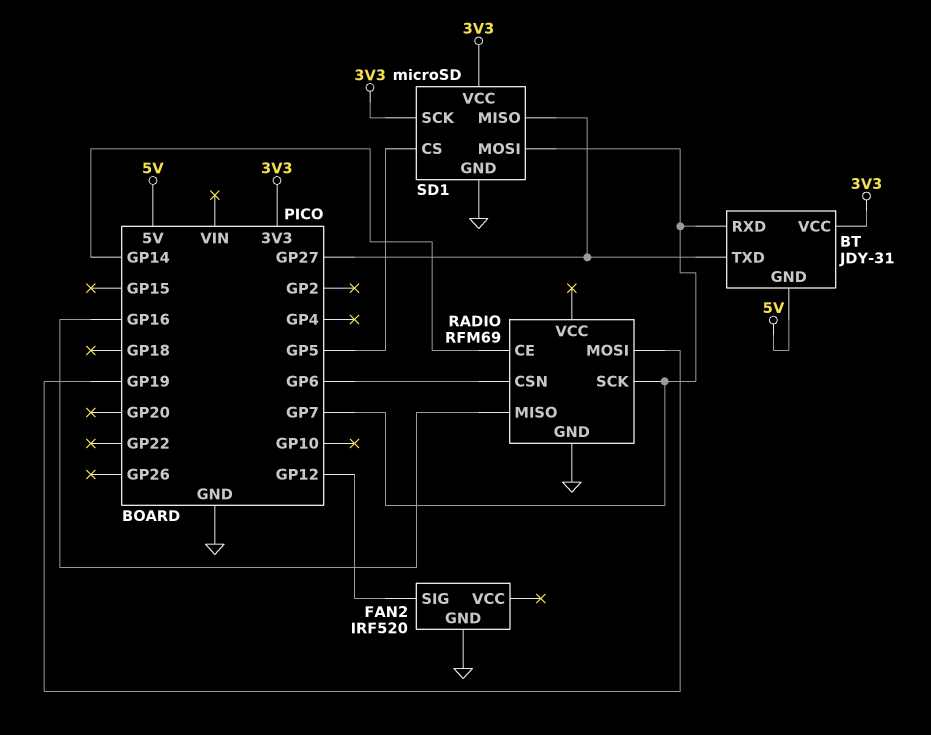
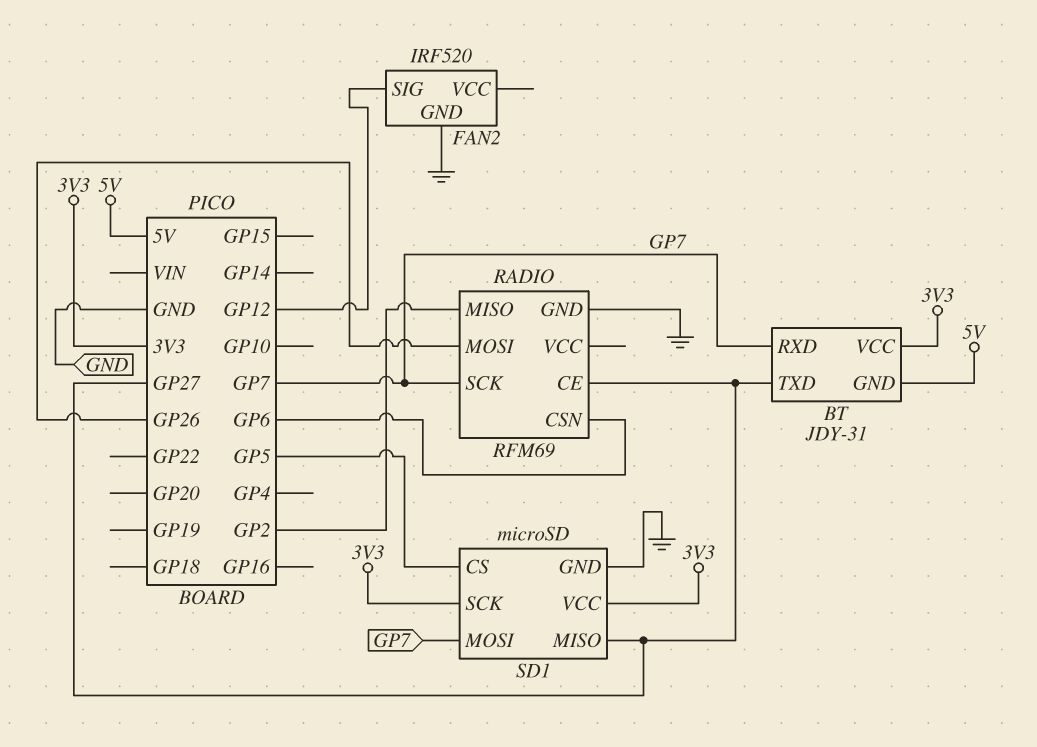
RADIO pin CE: GP14 -> GP27
RADIO pin MISO: GP16 -> GP2
RADIO pin MOSI: GP19 -> GP26

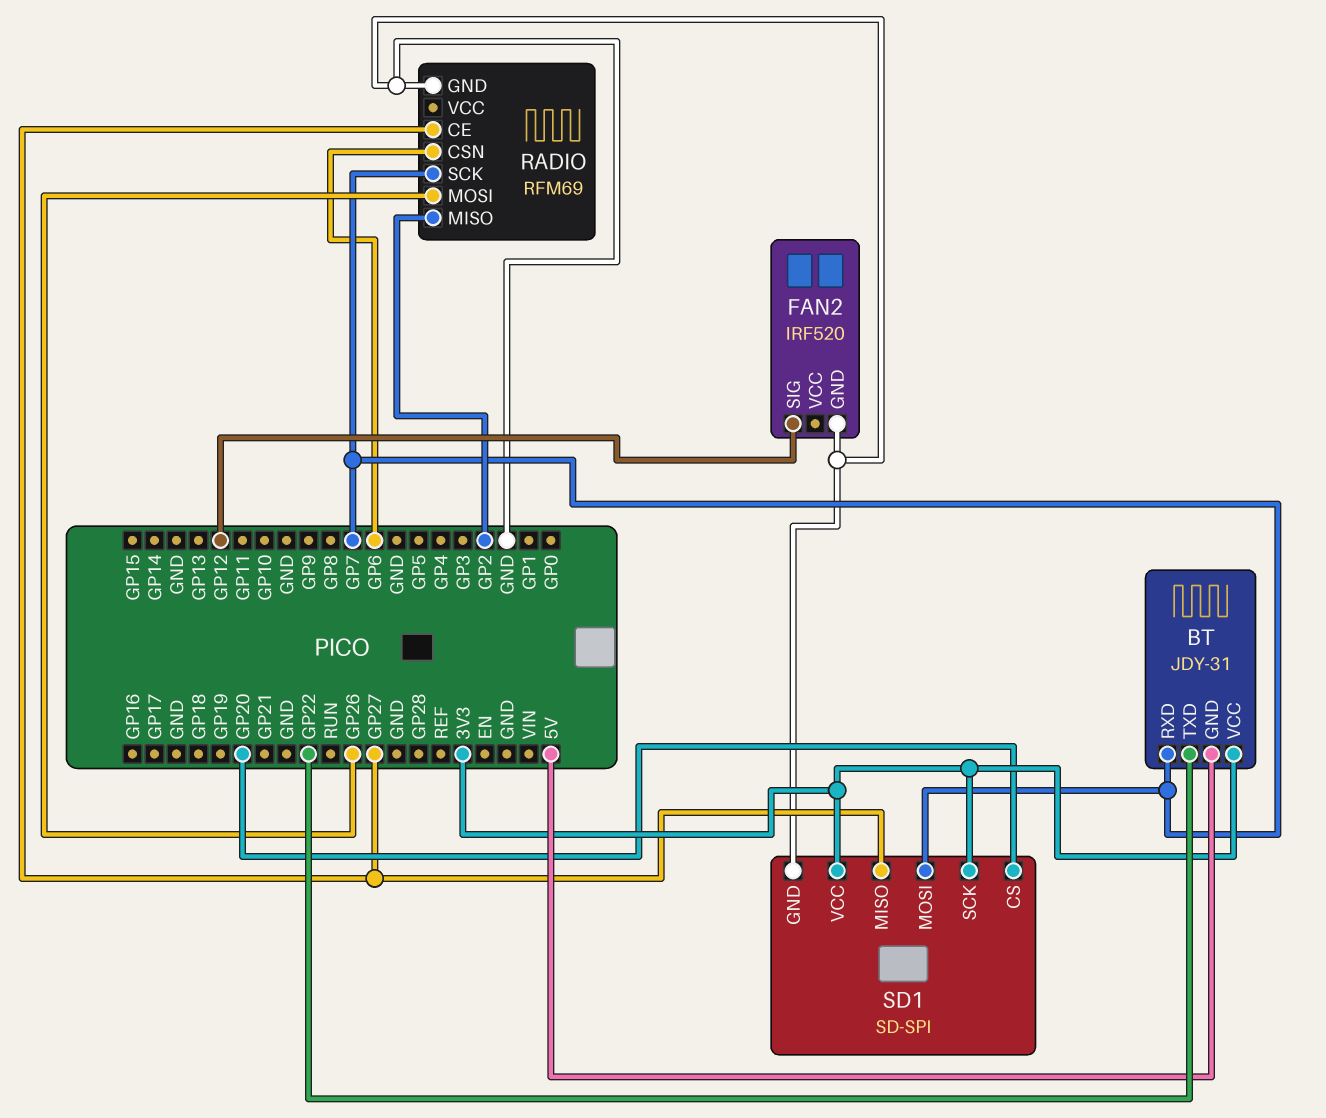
BT pin TXD: GP27 -> GP22
SD1: microSD -> SD-SPI
SD1 pin CS: GP5 -> GP20

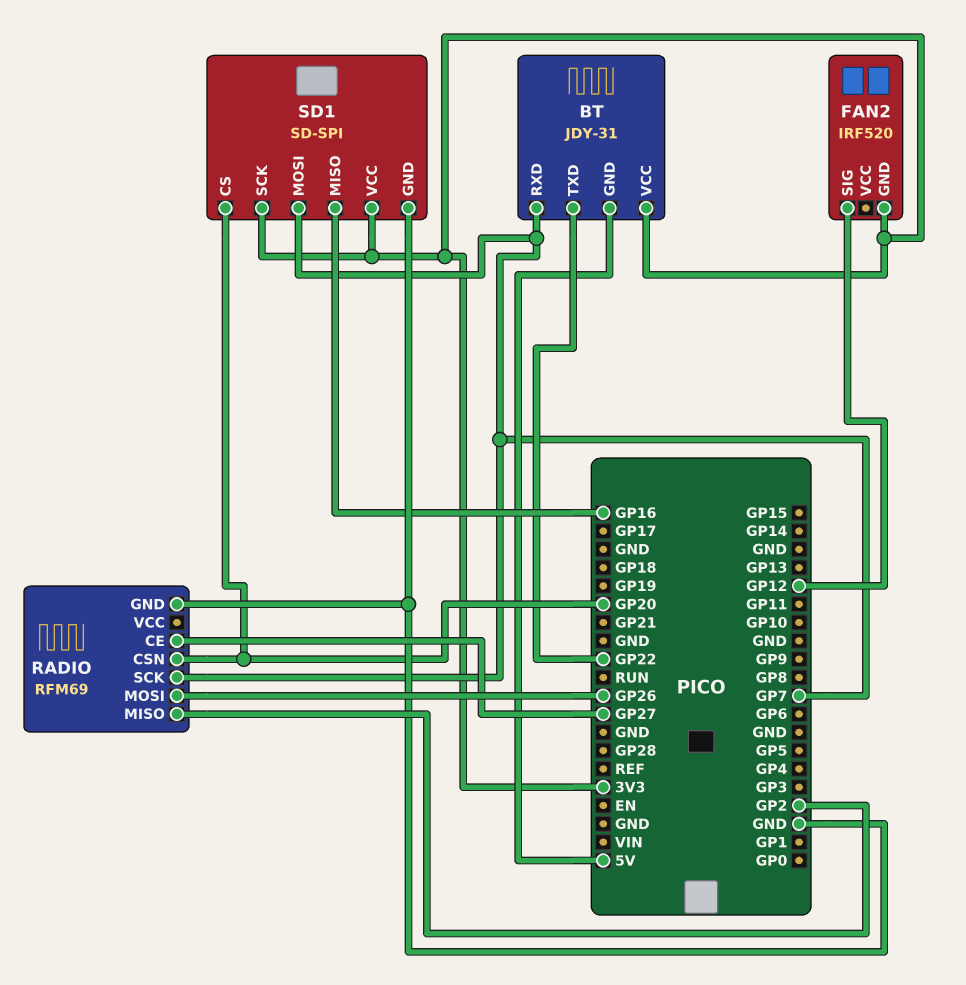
FAN2 pin GND: GND -> 3V3
RADIO pin CSN: GP6 -> GP20
SD1 pin MISO: GP27 -> GP16

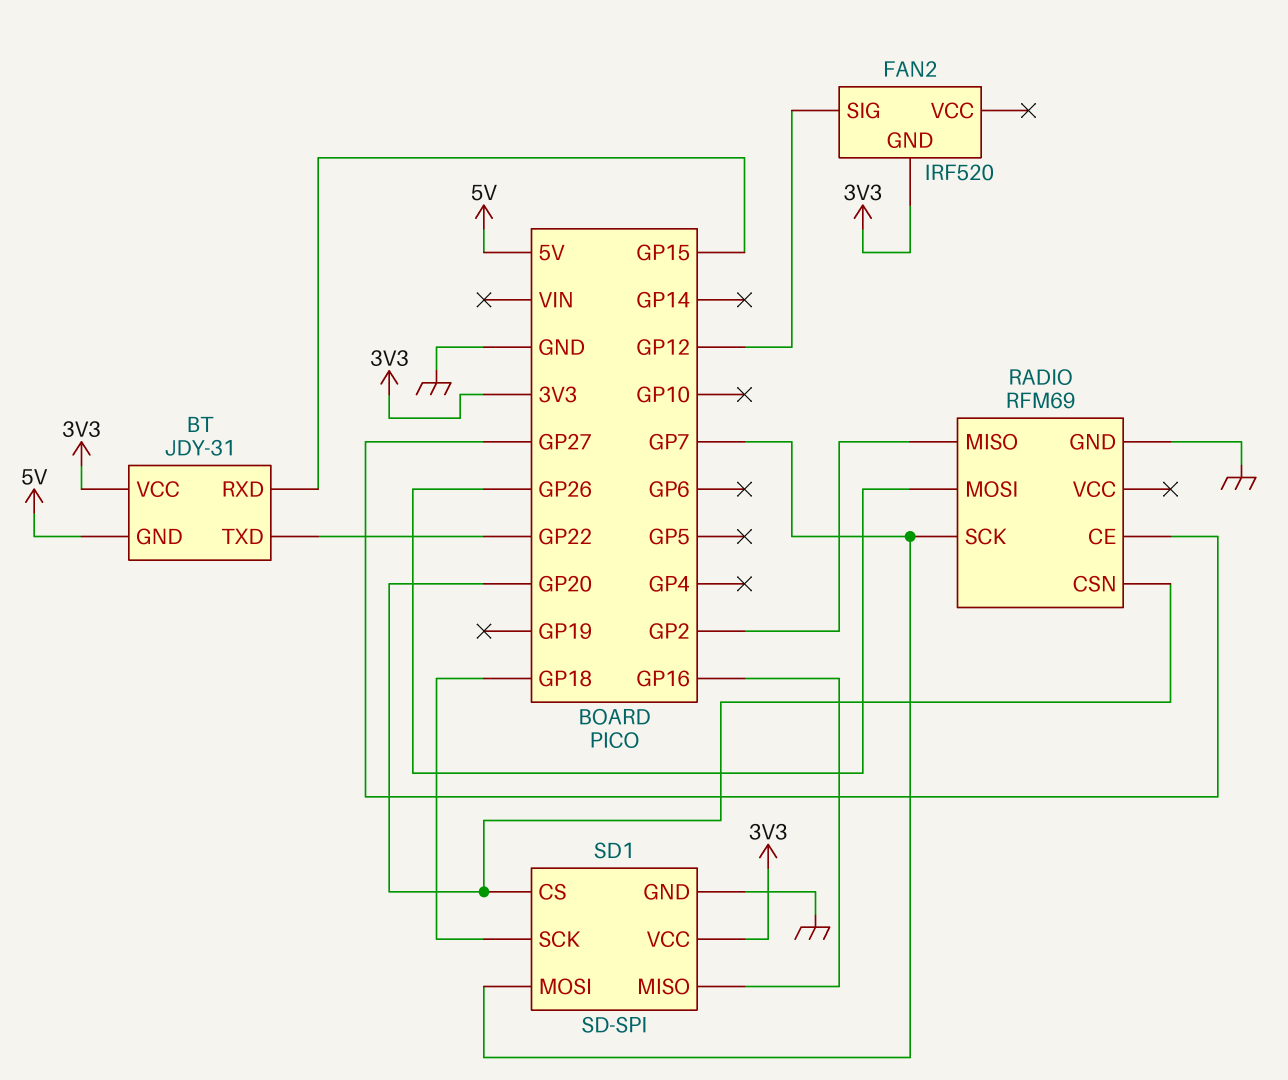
BT pin RXD: GP7 -> GP15
SD1 pin SCK: 3V3 -> GP18

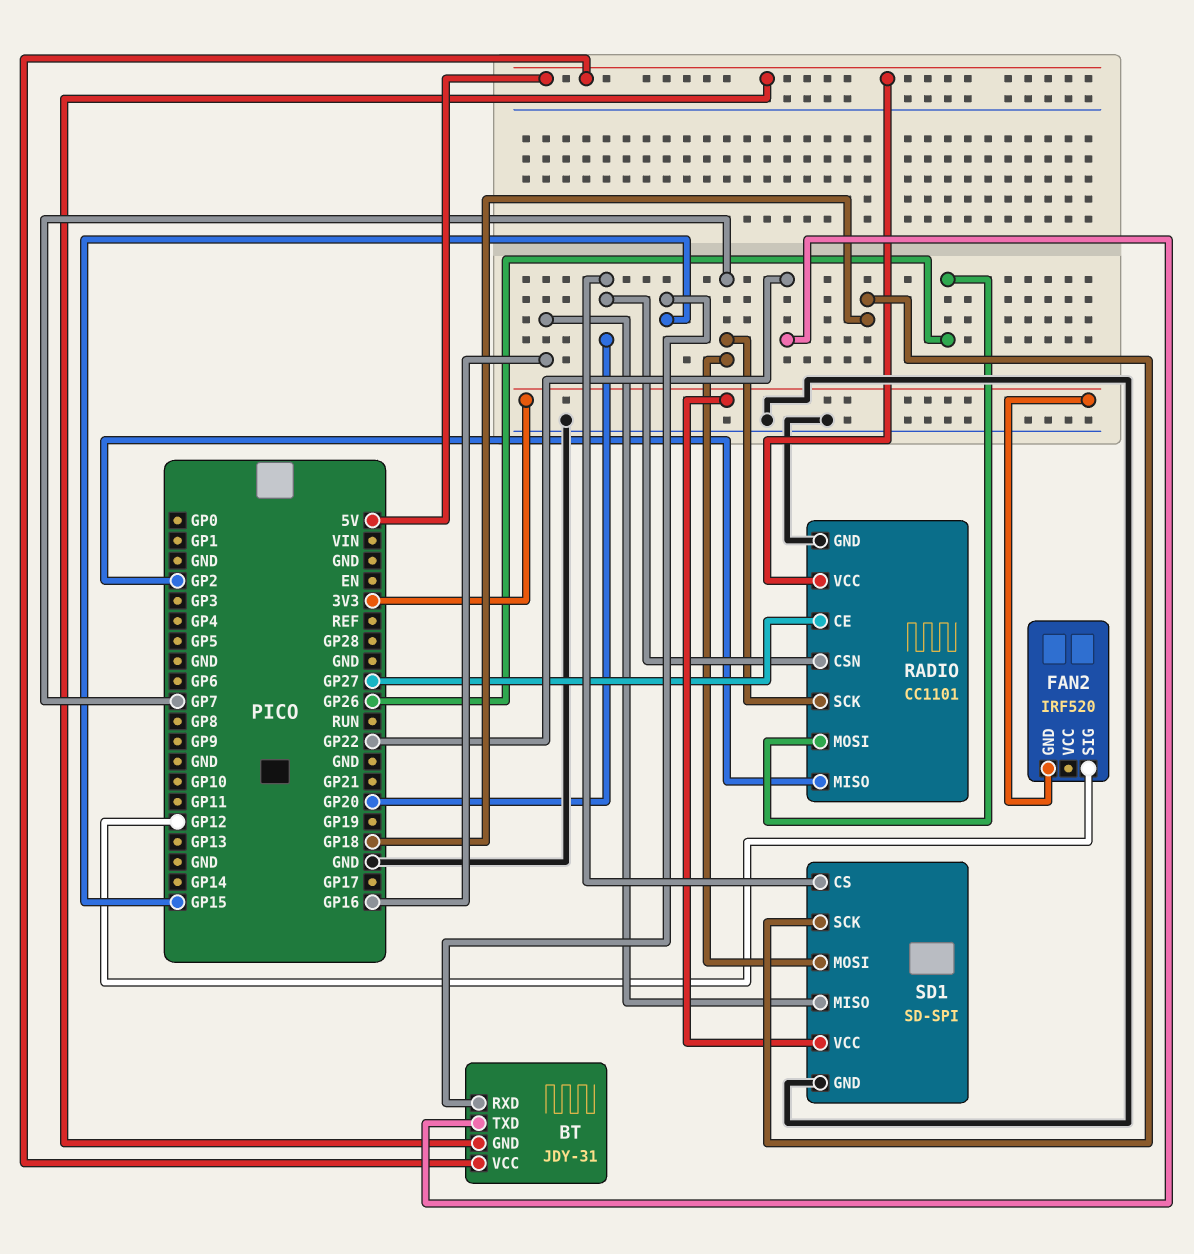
BT pin VCC: 3V3 -> 5V
RADIO: RFM69 -> CC1101
RADIO pin VCC: none -> 5V

